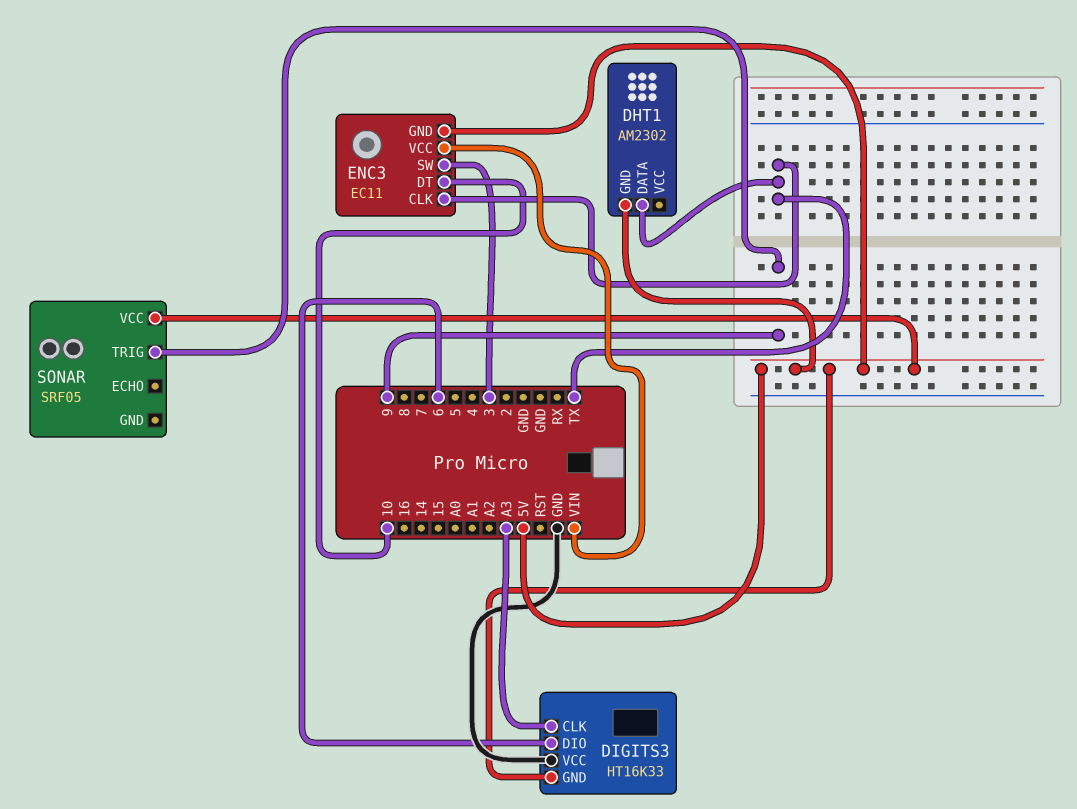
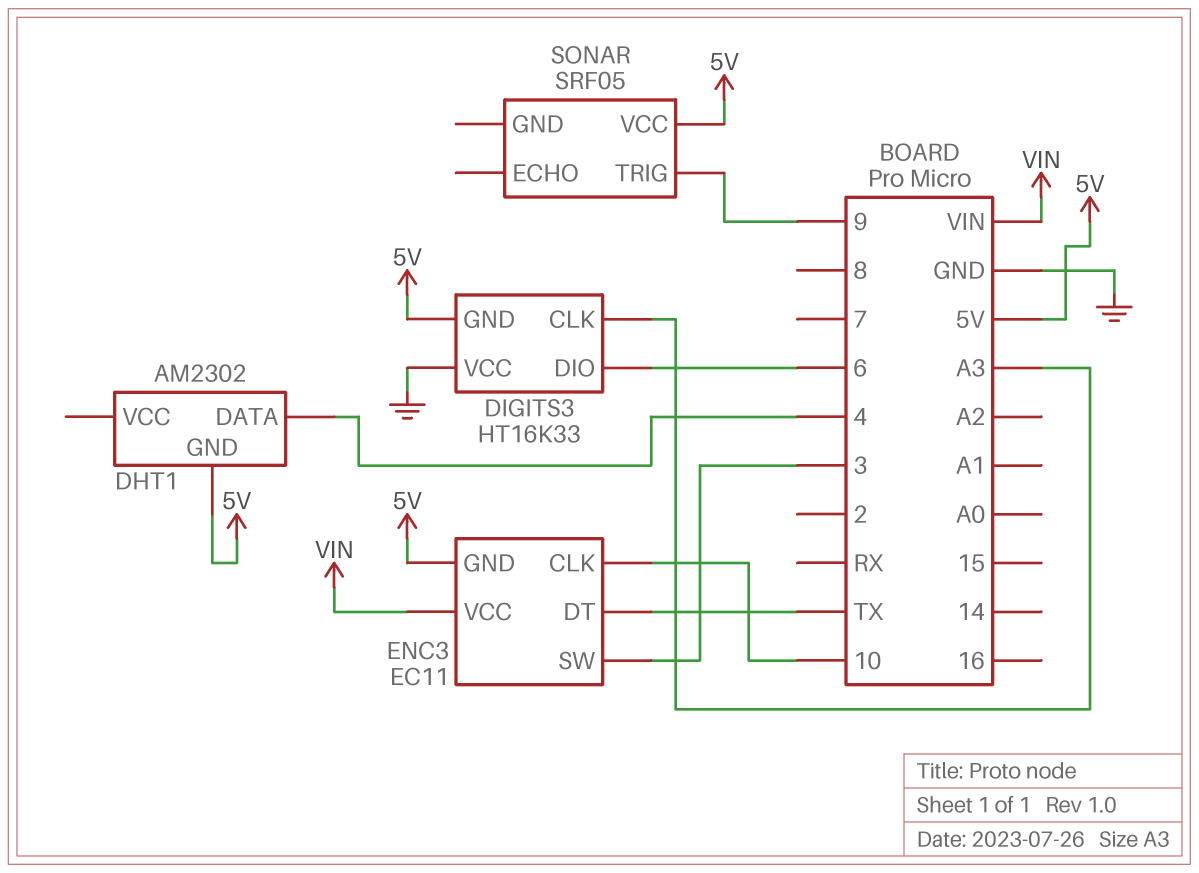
DHT1 pin DATA: TX -> 4
ENC3 pin CLK: TX -> 10
ENC3 pin DT: 10 -> TX

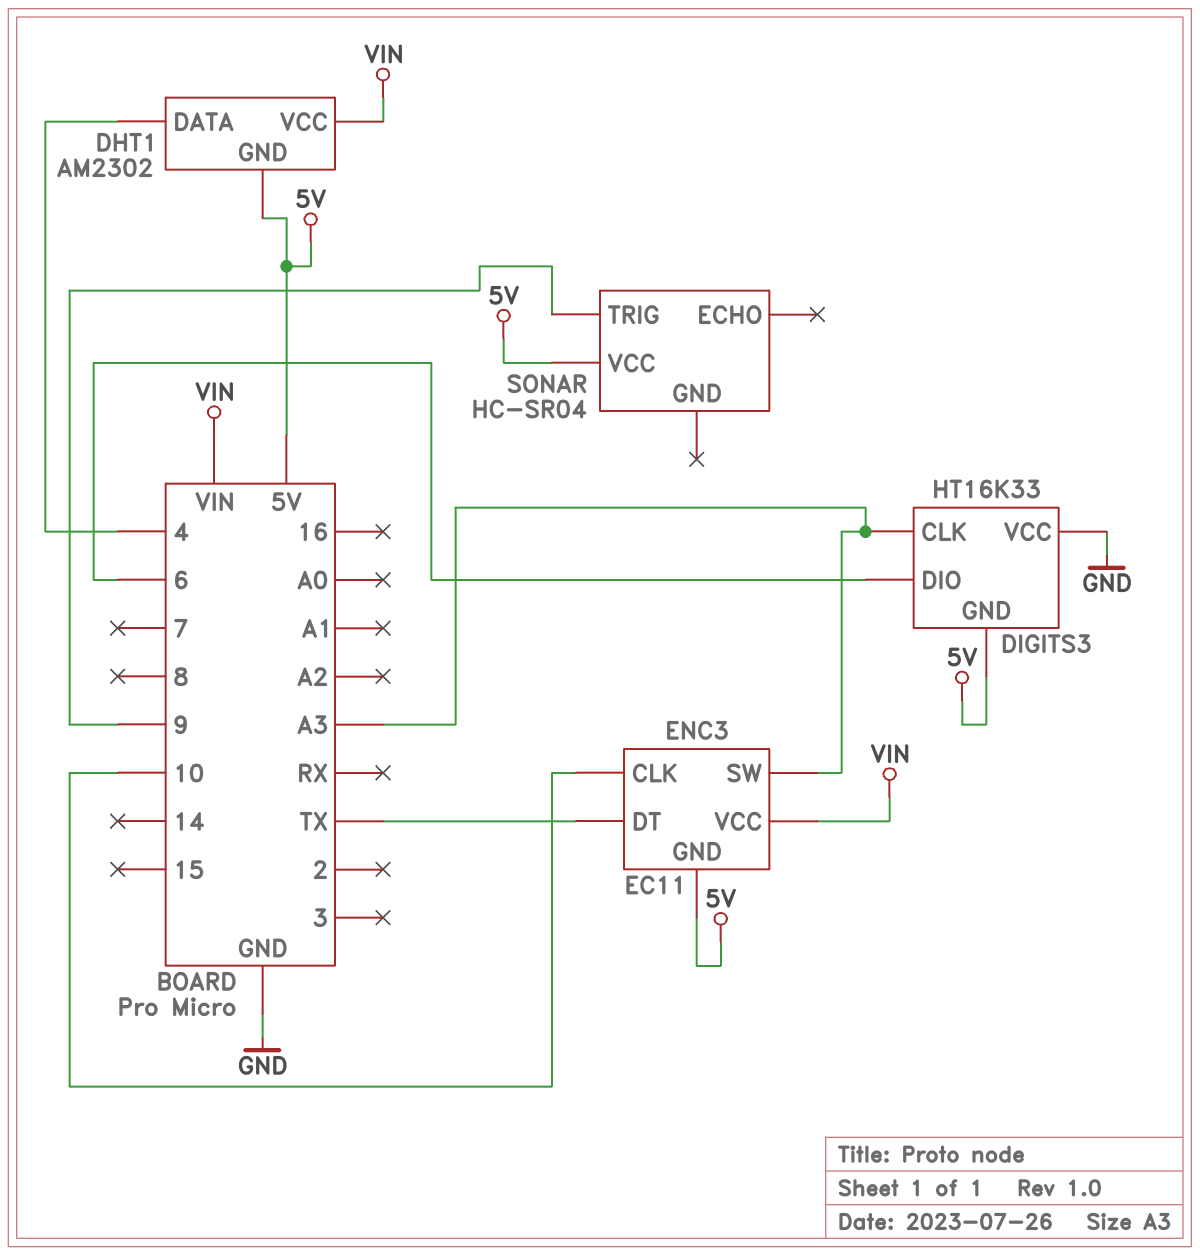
DHT1 pin VCC: none -> VIN
ENC3 pin SW: 3 -> A3
SONAR: SRF05 -> HC-SR04

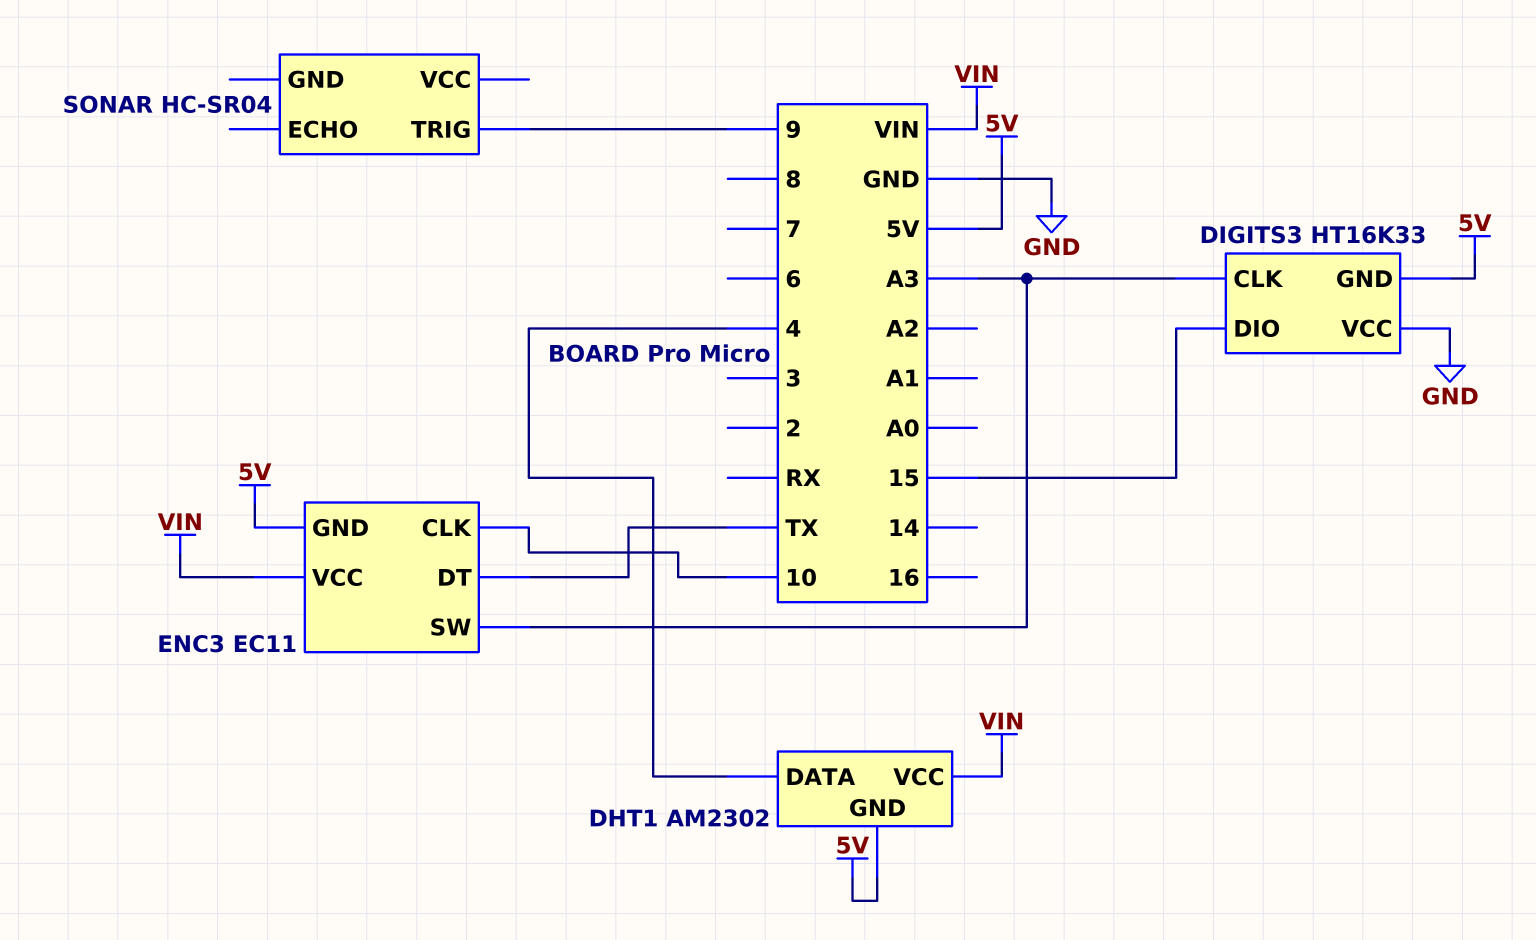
DIGITS3 pin DIO: 6 -> 15
SONAR pin VCC: 5V -> none

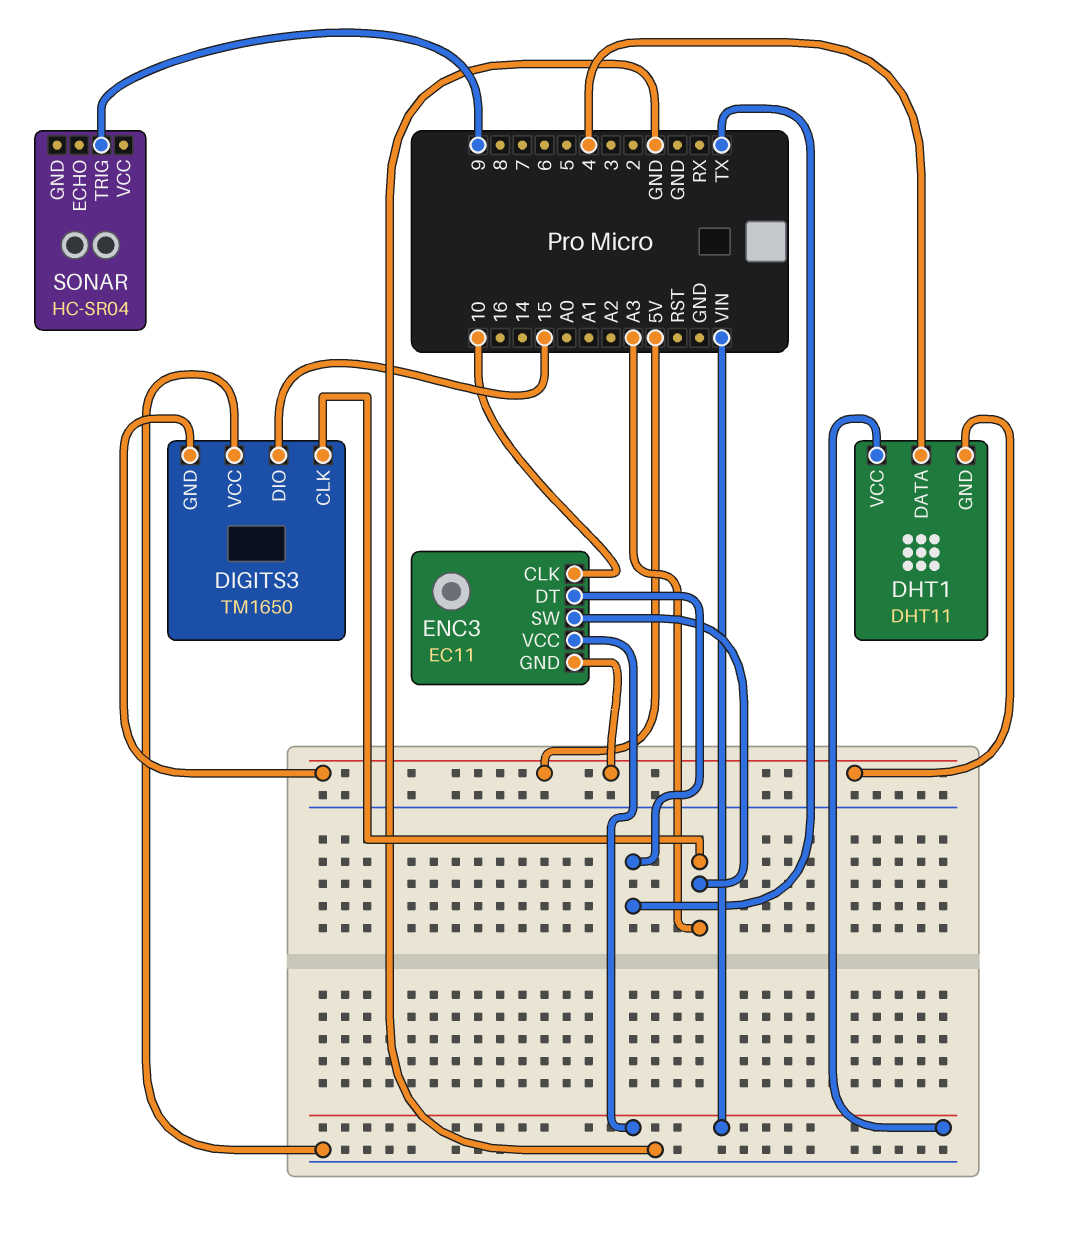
DHT1: AM2302 -> DHT11
DIGITS3: HT16K33 -> TM1650

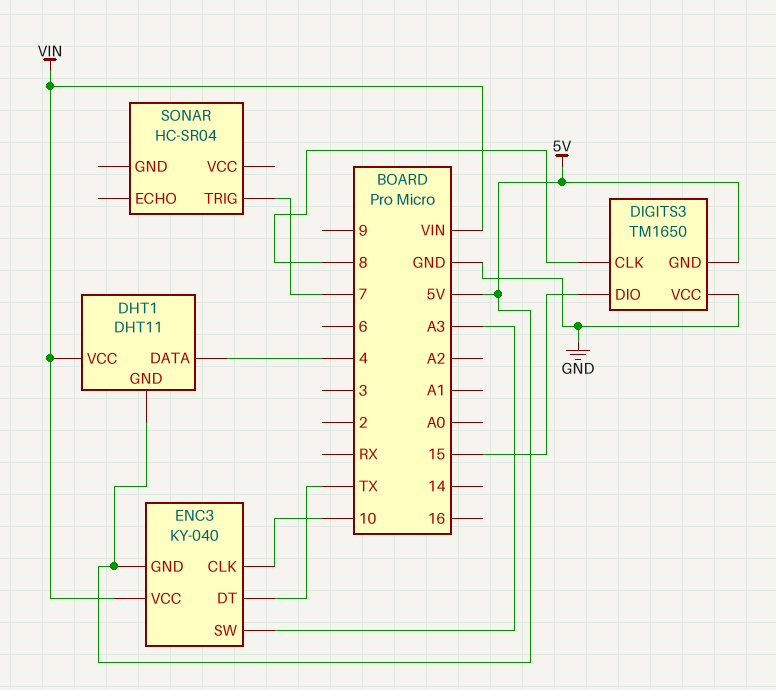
DIGITS3 pin CLK: A3 -> 8
ENC3: EC11 -> KY-040
SONAR pin TRIG: 9 -> 7

